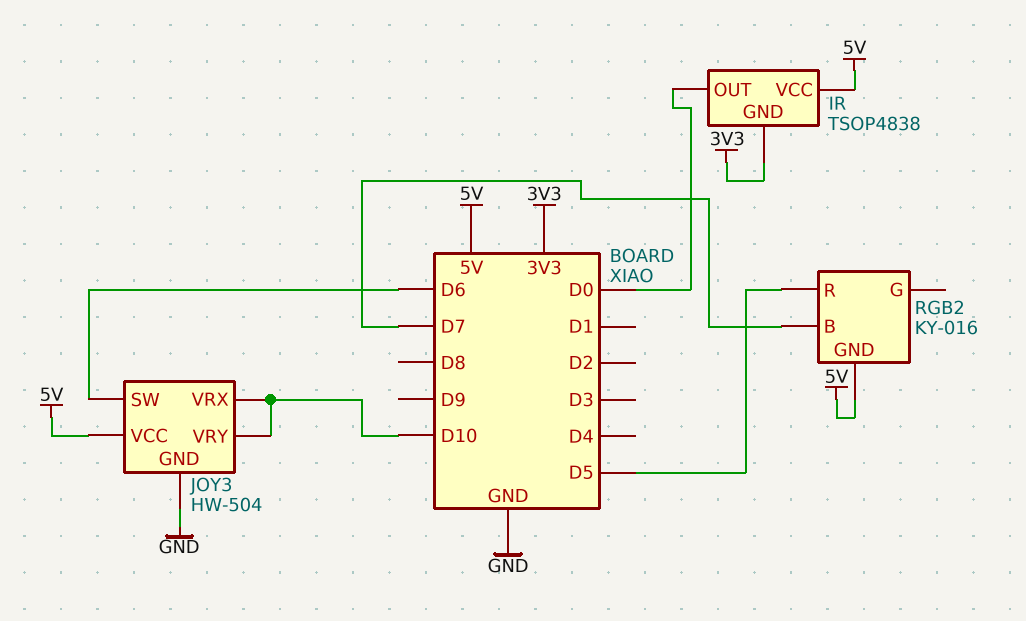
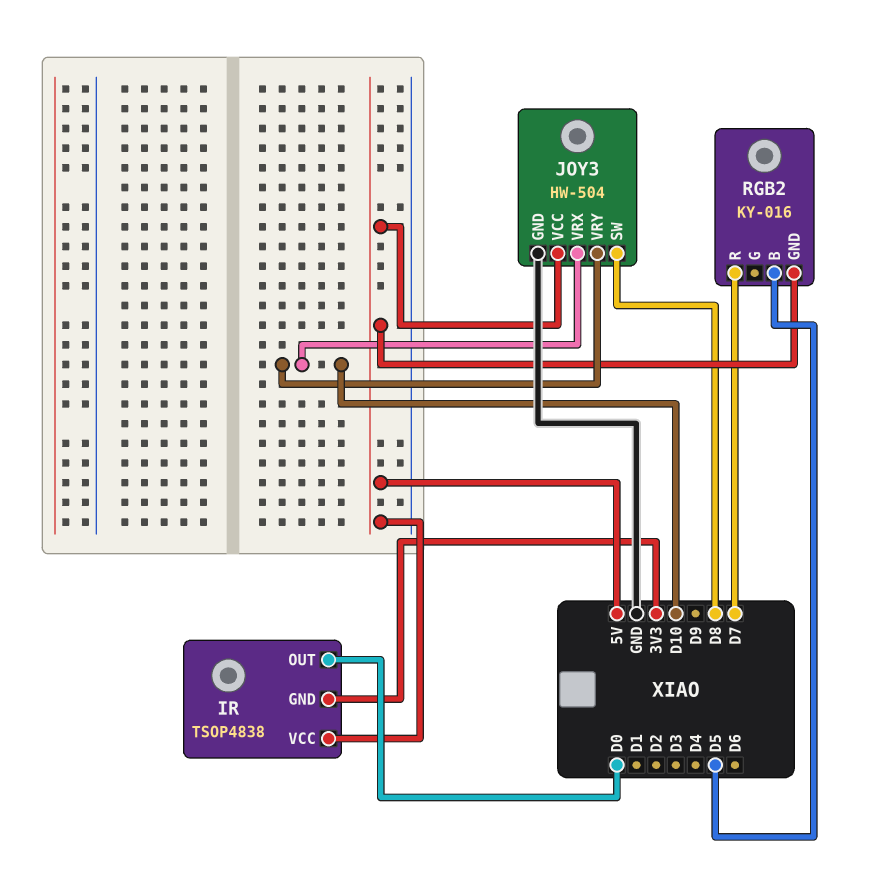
JOY3 pin SW: D6 -> D8
RGB2 pin B: D7 -> D5
RGB2 pin R: D5 -> D7

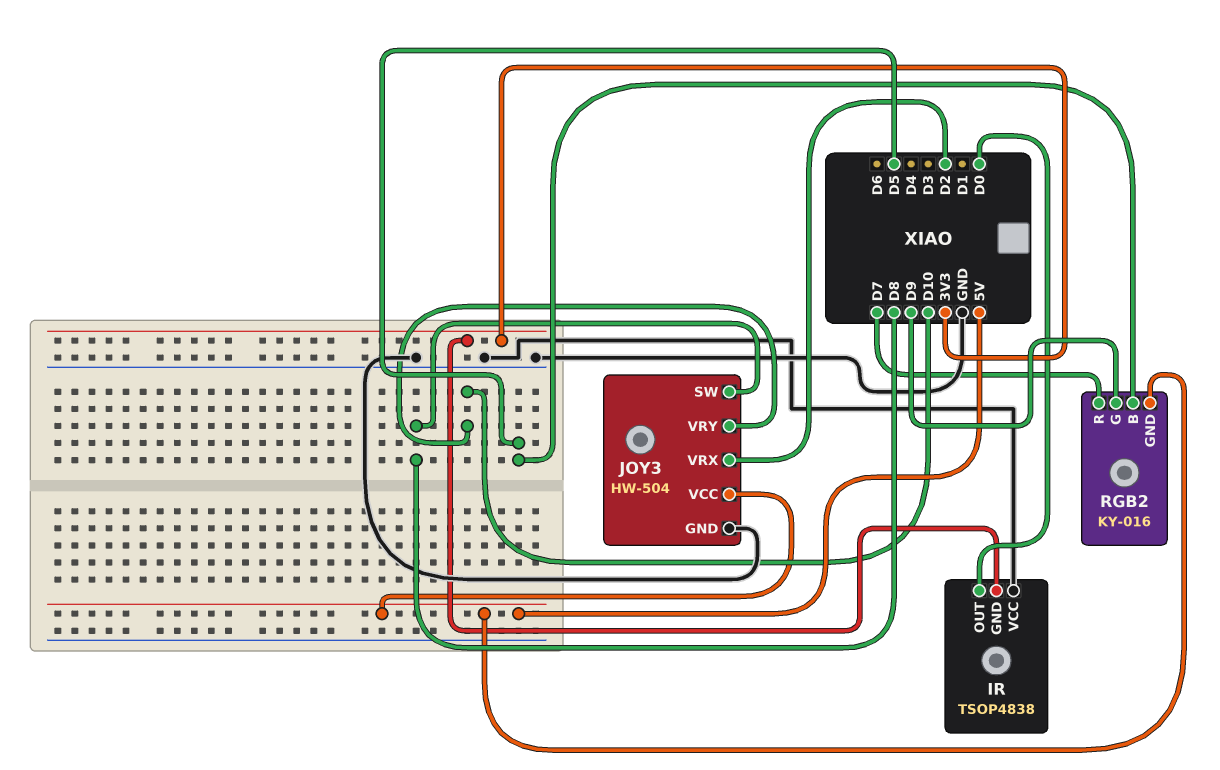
IR pin VCC: 5V -> GND
JOY3 pin VRX: D10 -> D2
RGB2 pin G: none -> D9

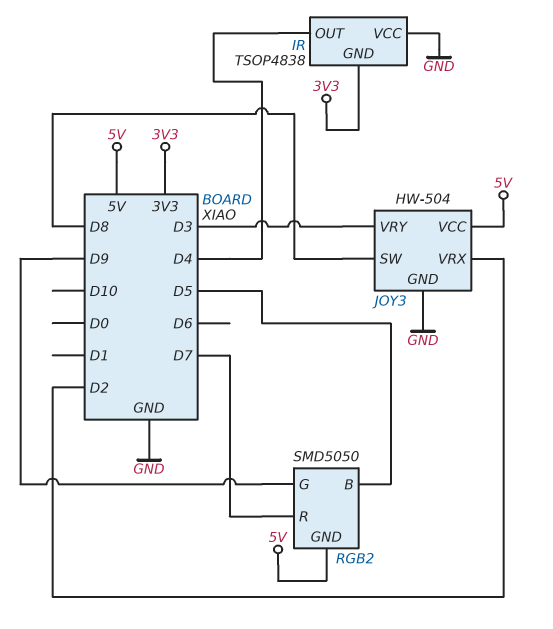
IR pin OUT: D0 -> D4
JOY3 pin VRY: D10 -> D3
RGB2: KY-016 -> SMD5050

